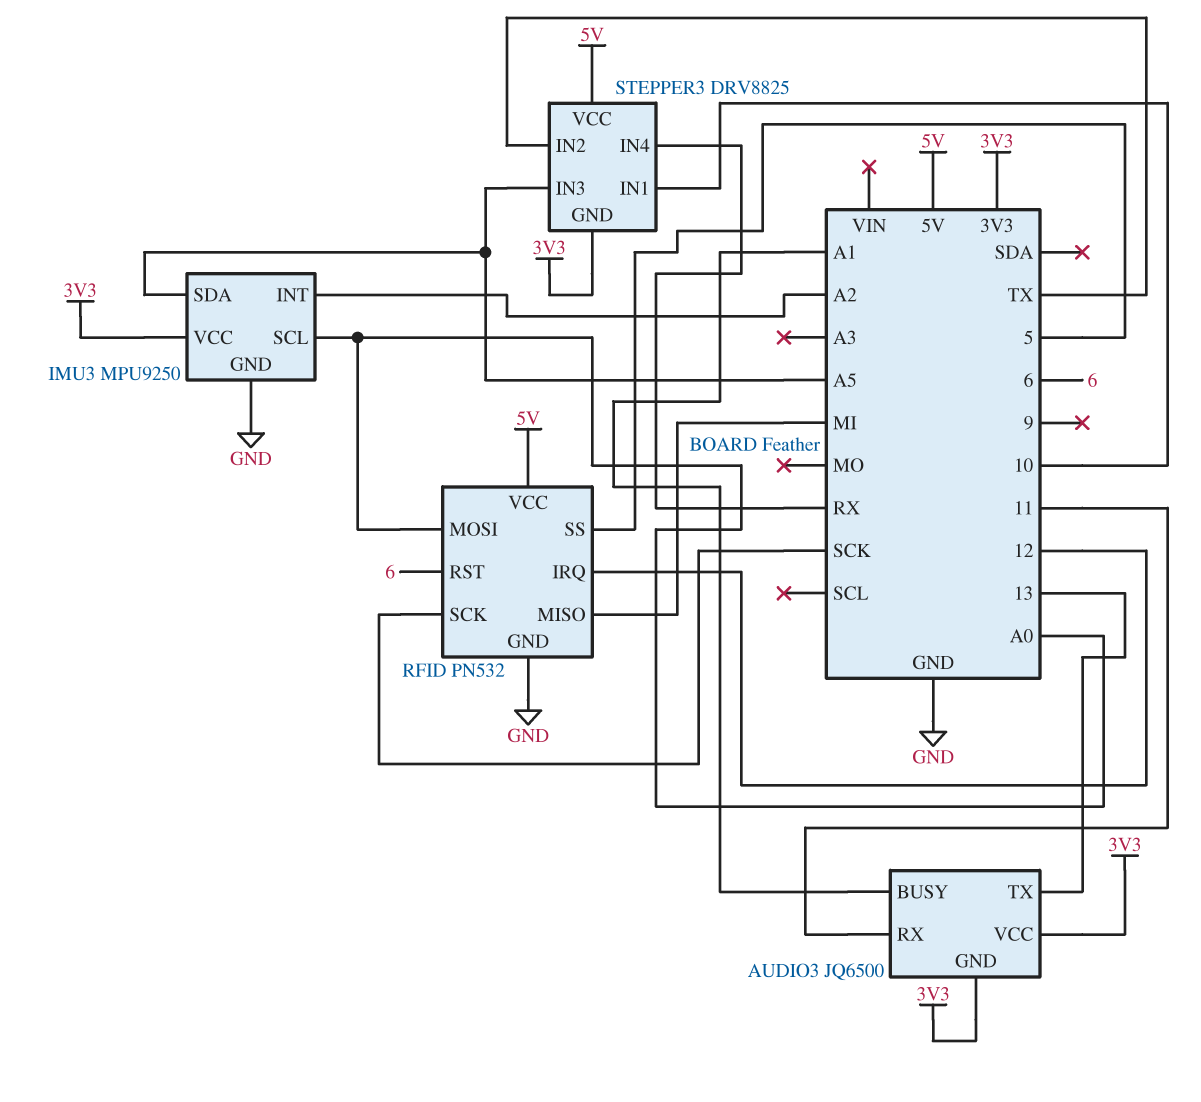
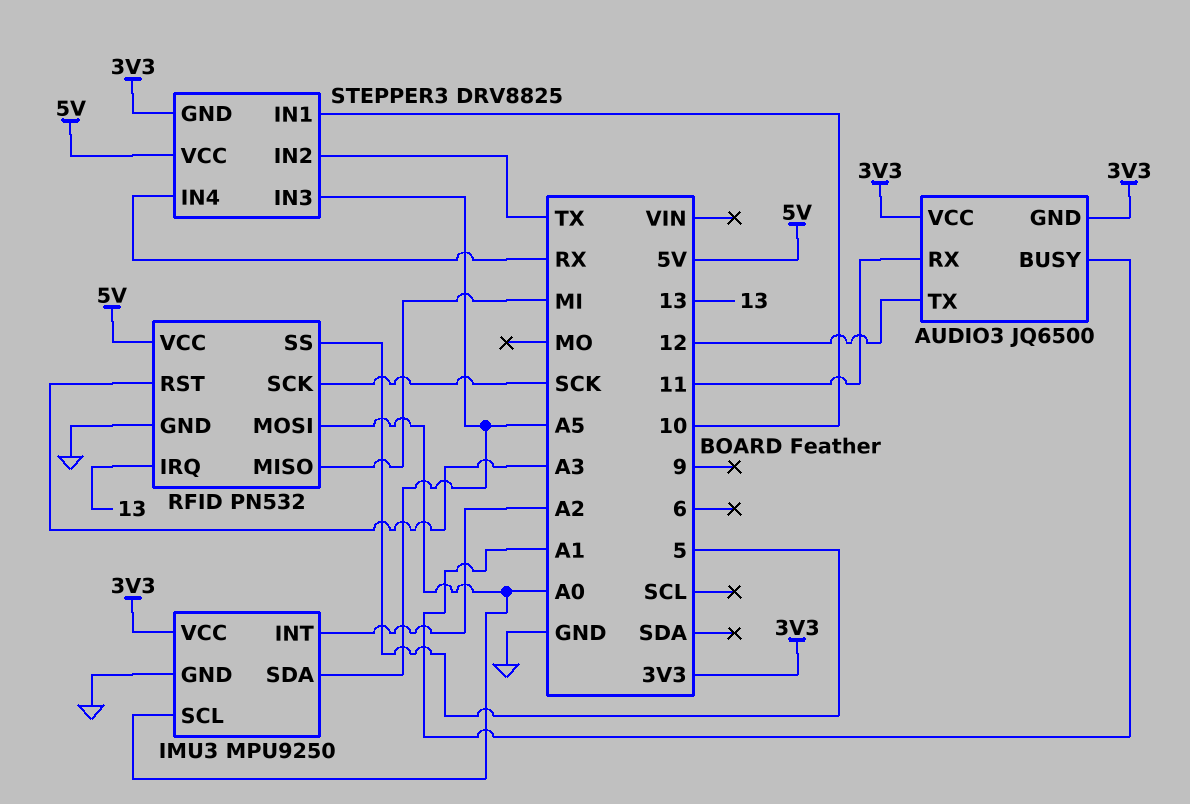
AUDIO3 pin TX: 13 -> 12
RFID pin IRQ: 12 -> 13
RFID pin RST: 6 -> A3

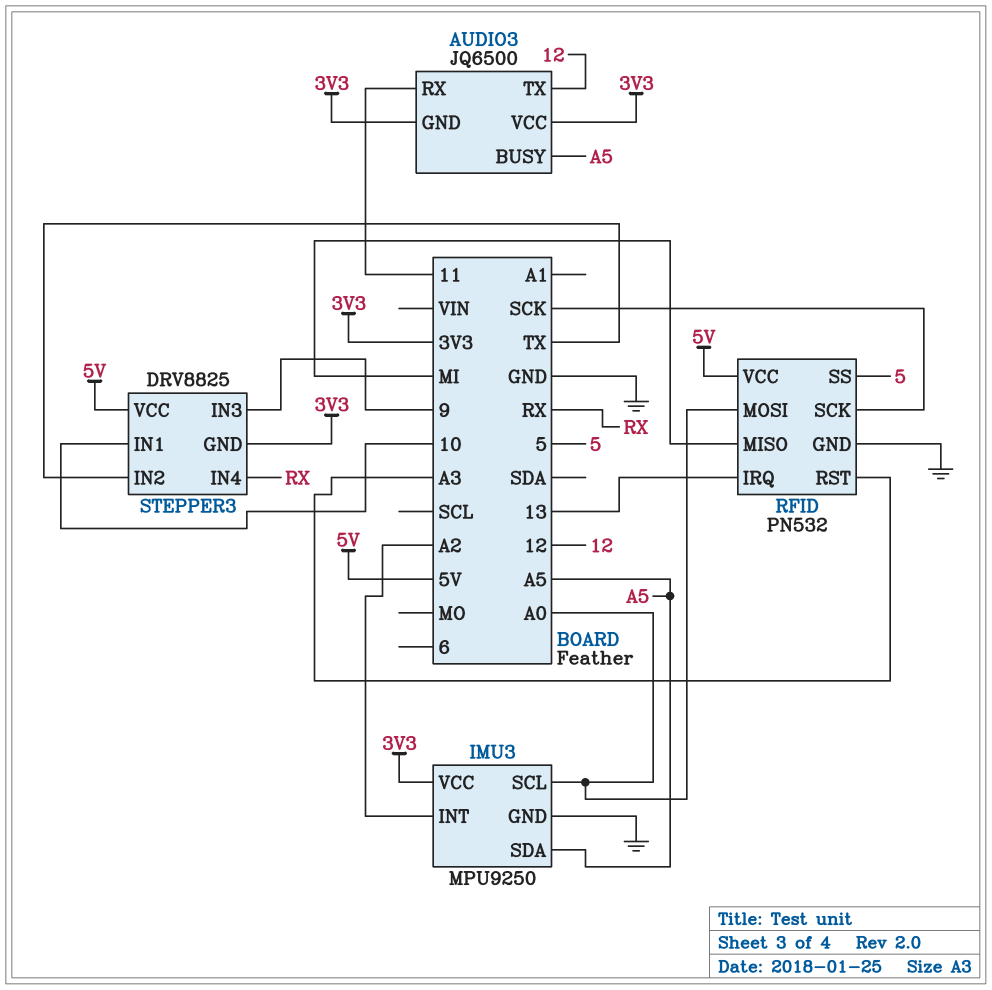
AUDIO3 pin BUSY: A1 -> A5
STEPPER3 pin IN3: A5 -> 9

